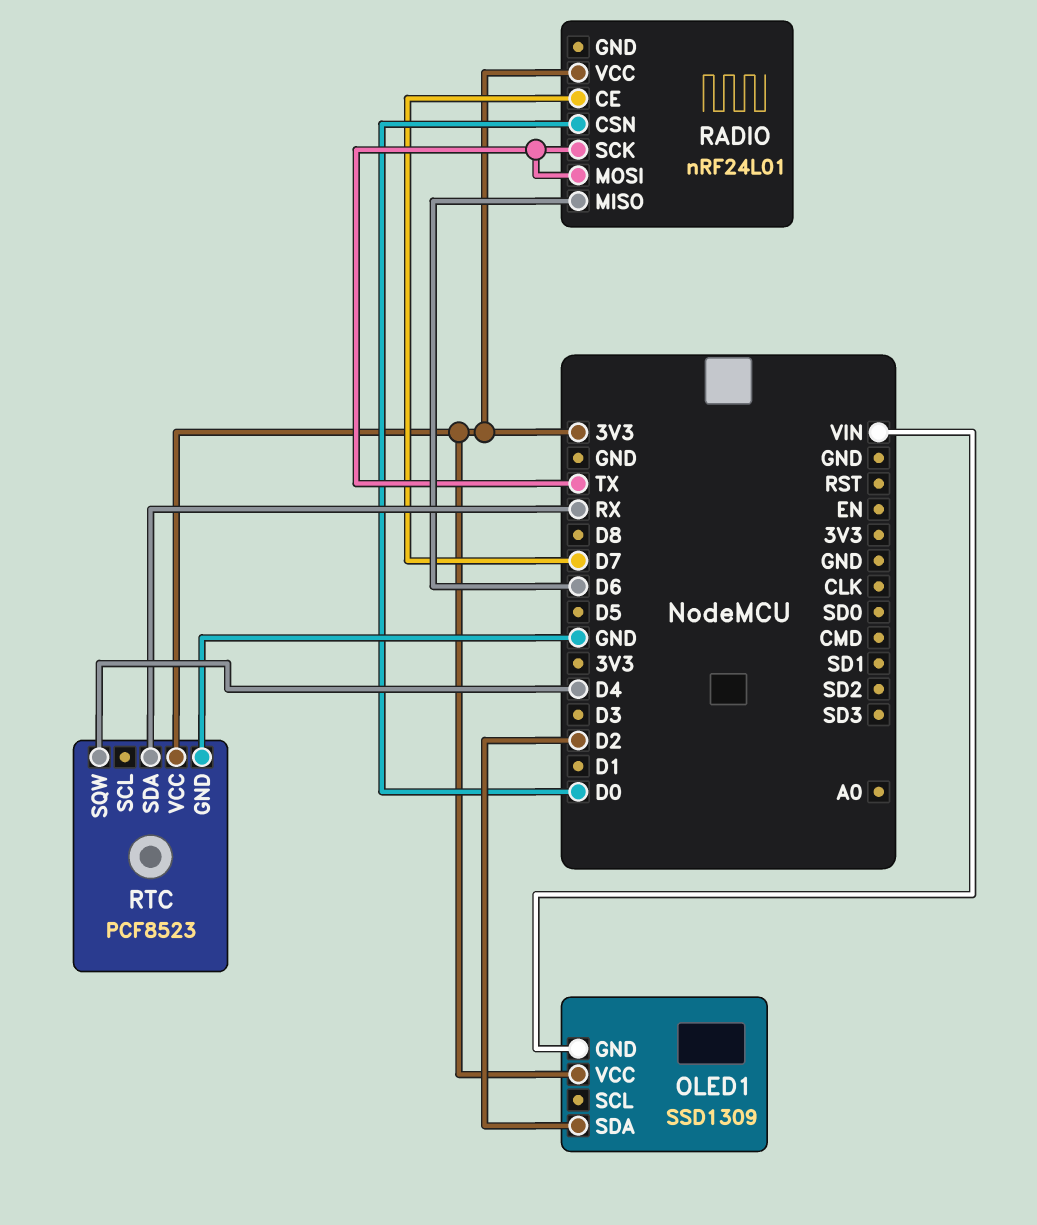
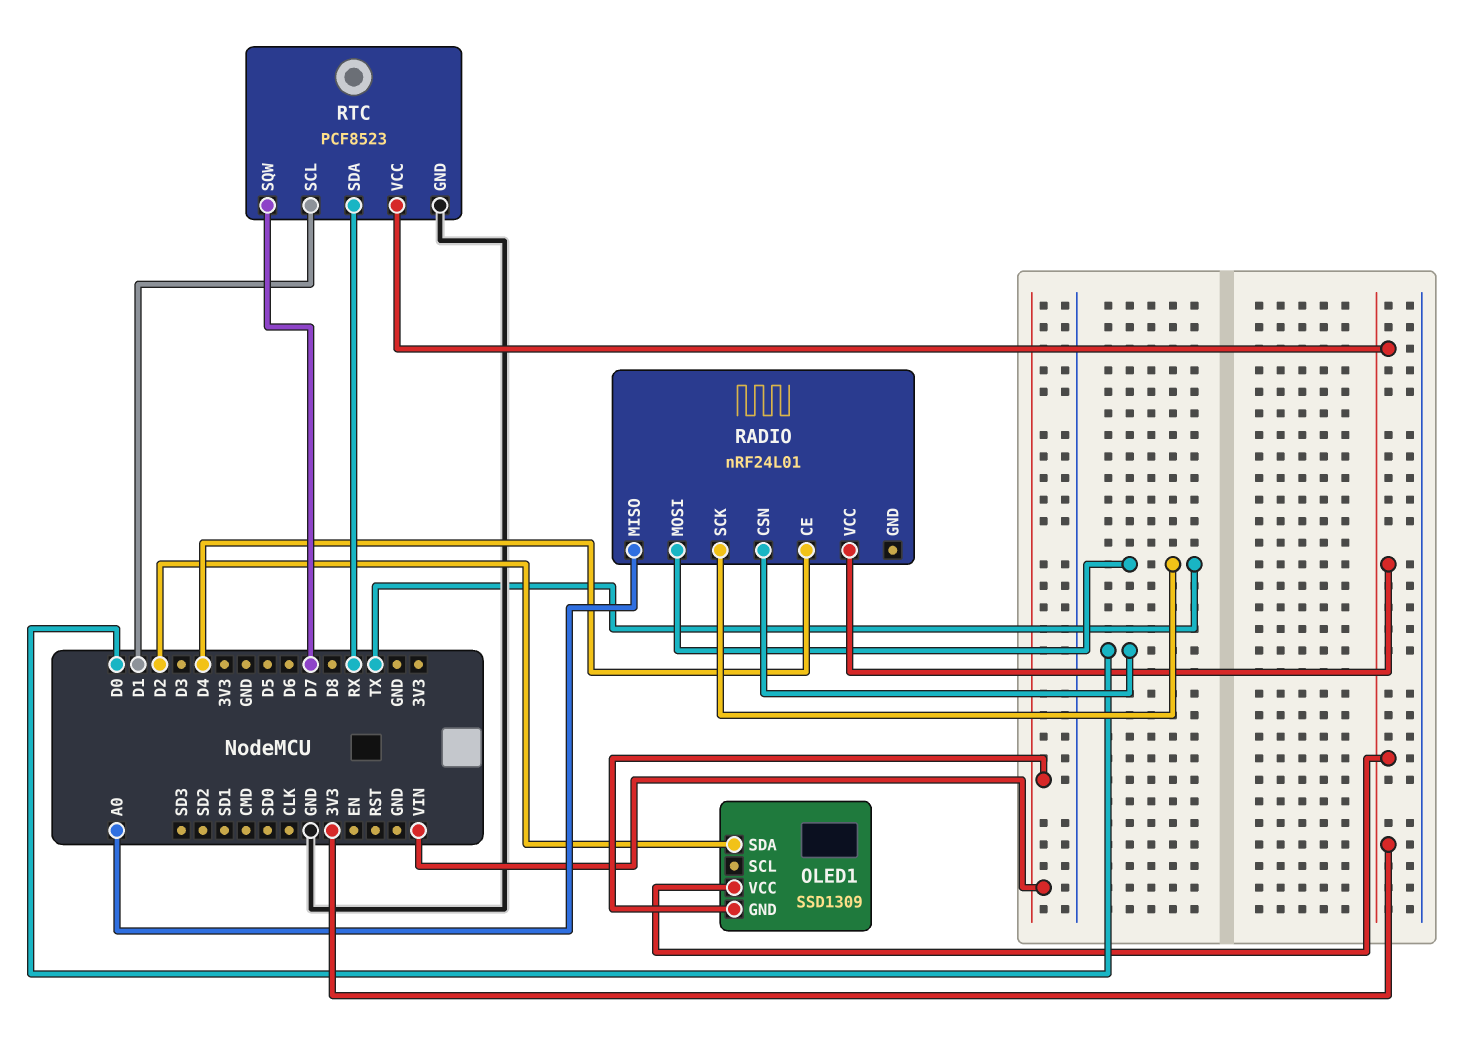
RADIO pin CE: D7 -> D4
RADIO pin MISO: D6 -> A0
RTC pin SCL: none -> D1
RTC pin SQW: D4 -> D7

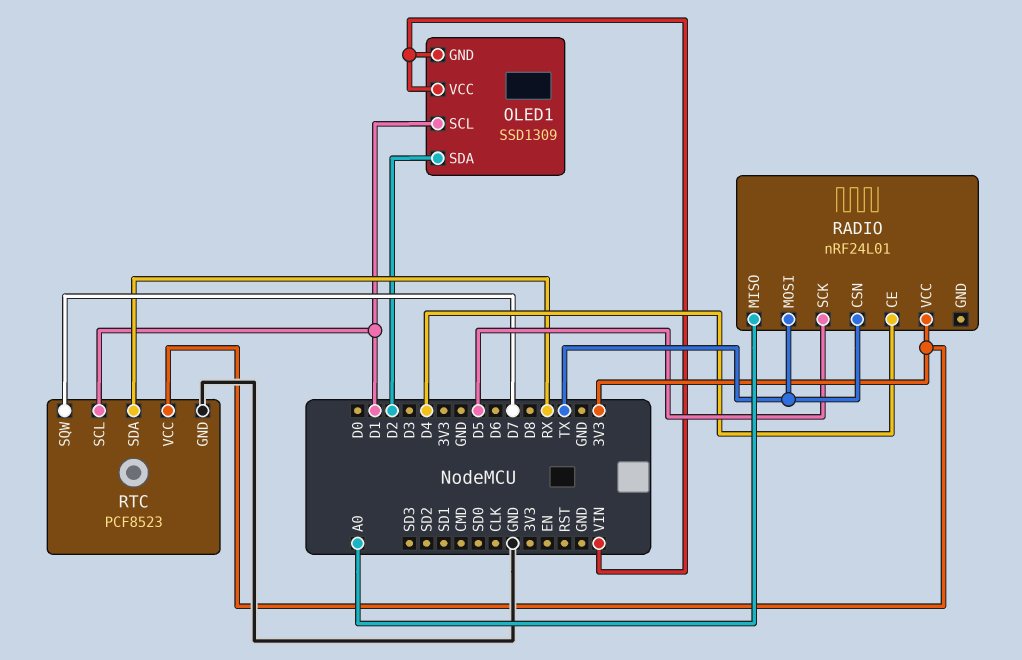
OLED1 pin SCL: none -> D1
OLED1 pin VCC: 3V3 -> VIN
RADIO pin CSN: D0 -> TX
RADIO pin SCK: TX -> D5

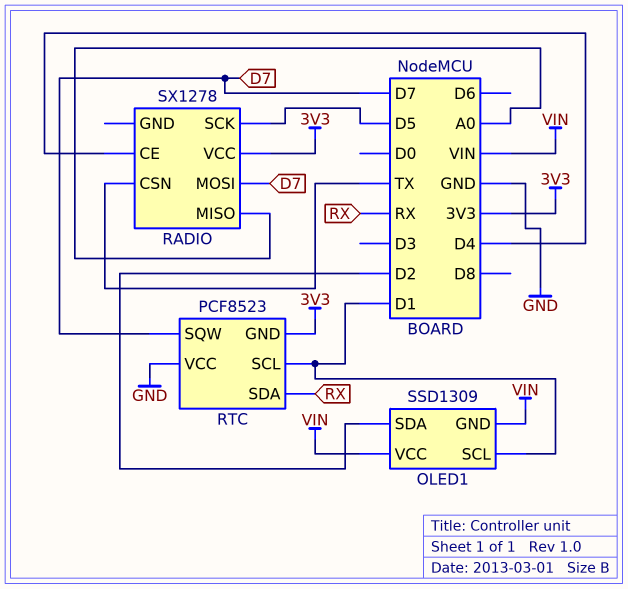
RADIO: nRF24L01 -> SX1278
RADIO pin MOSI: TX -> D7
RTC pin GND: GND -> 3V3
RTC pin VCC: 3V3 -> GND

